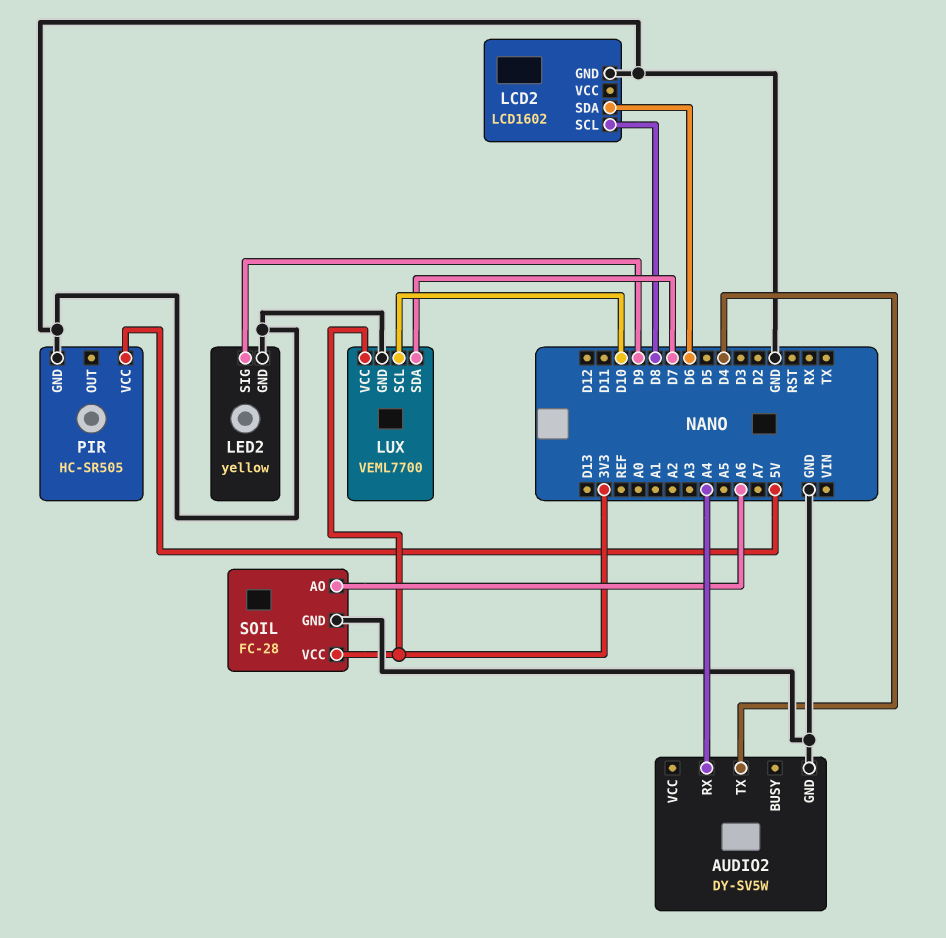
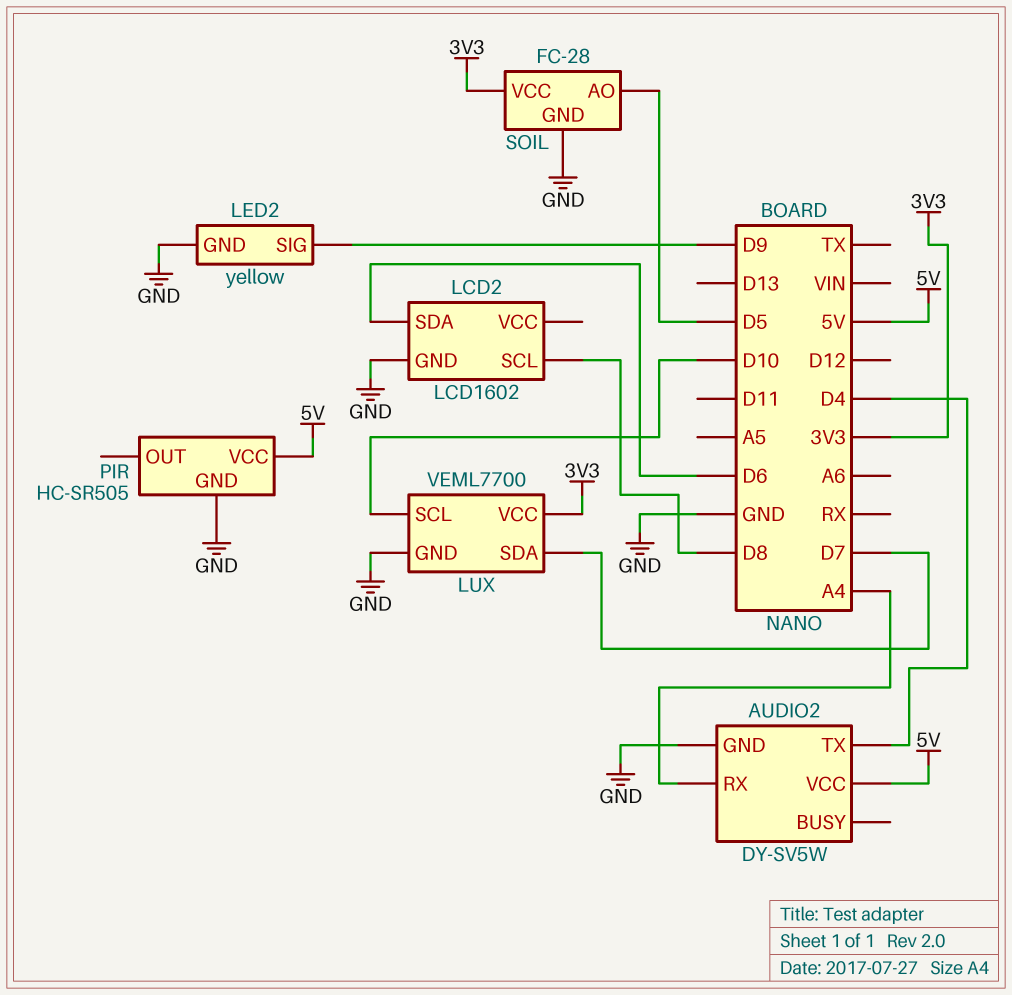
AUDIO2 pin VCC: none -> 5V
SOIL pin AO: A6 -> D5

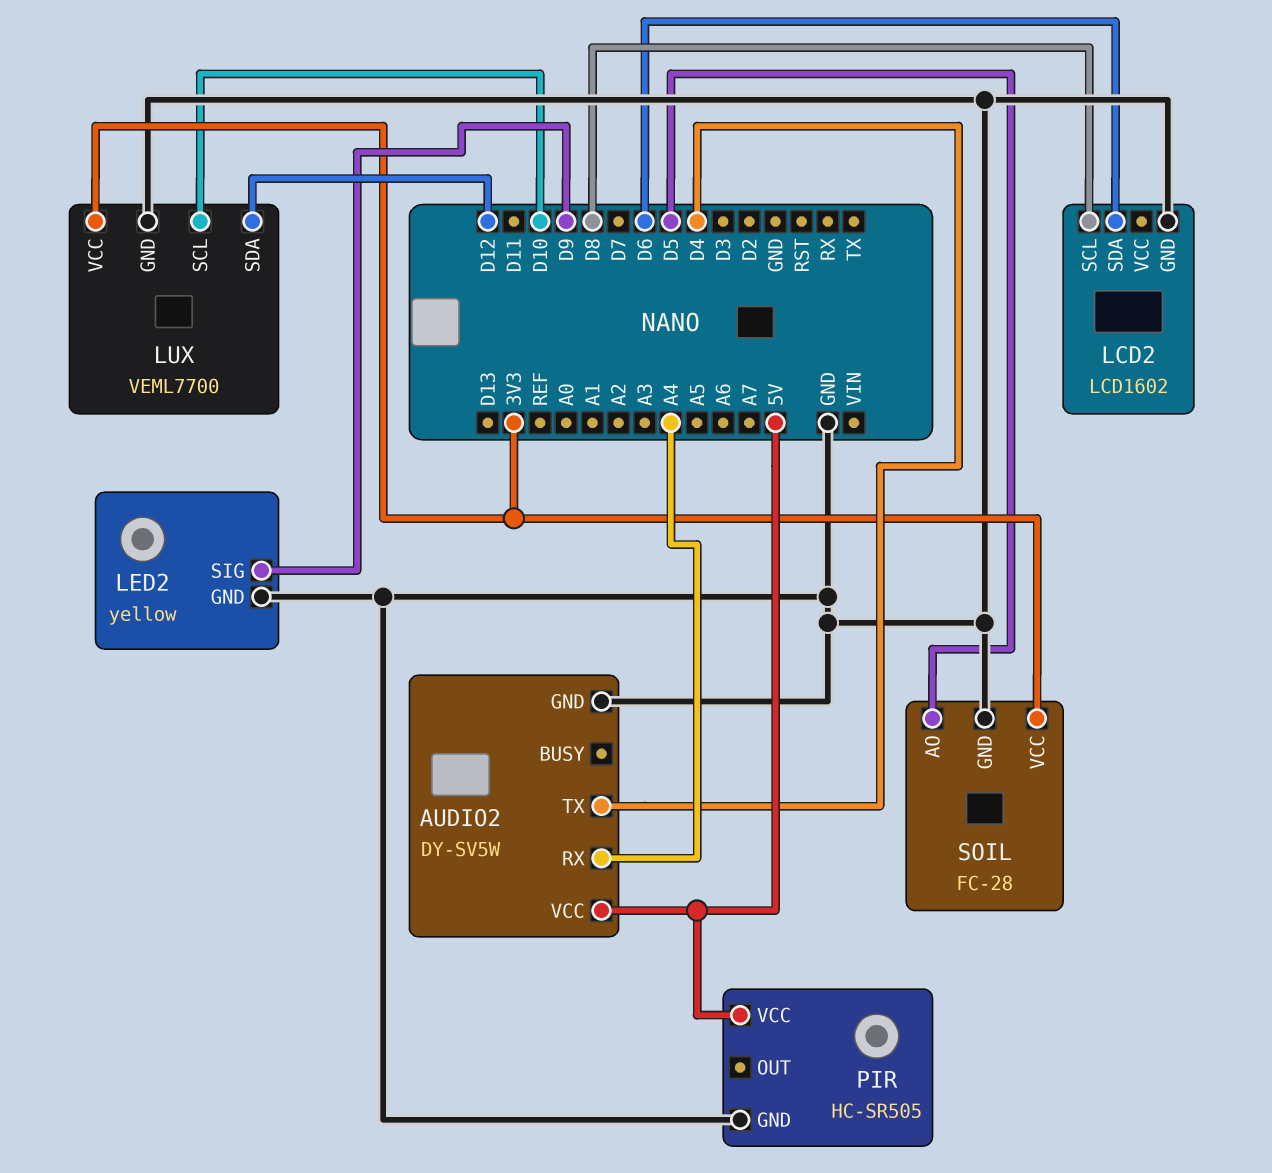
LUX pin SDA: D7 -> D12

